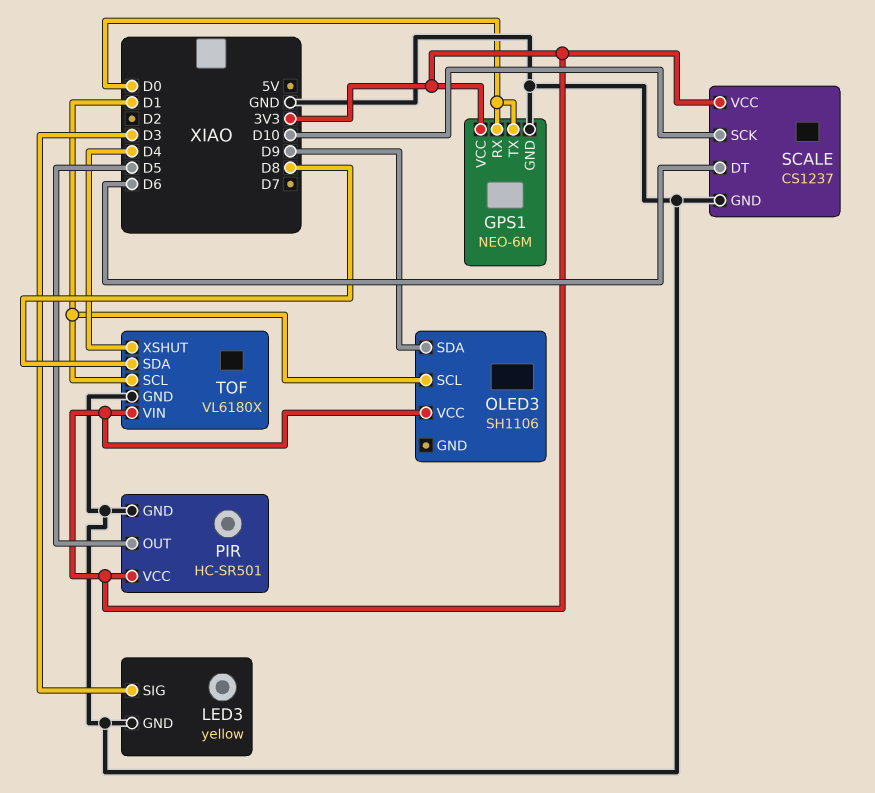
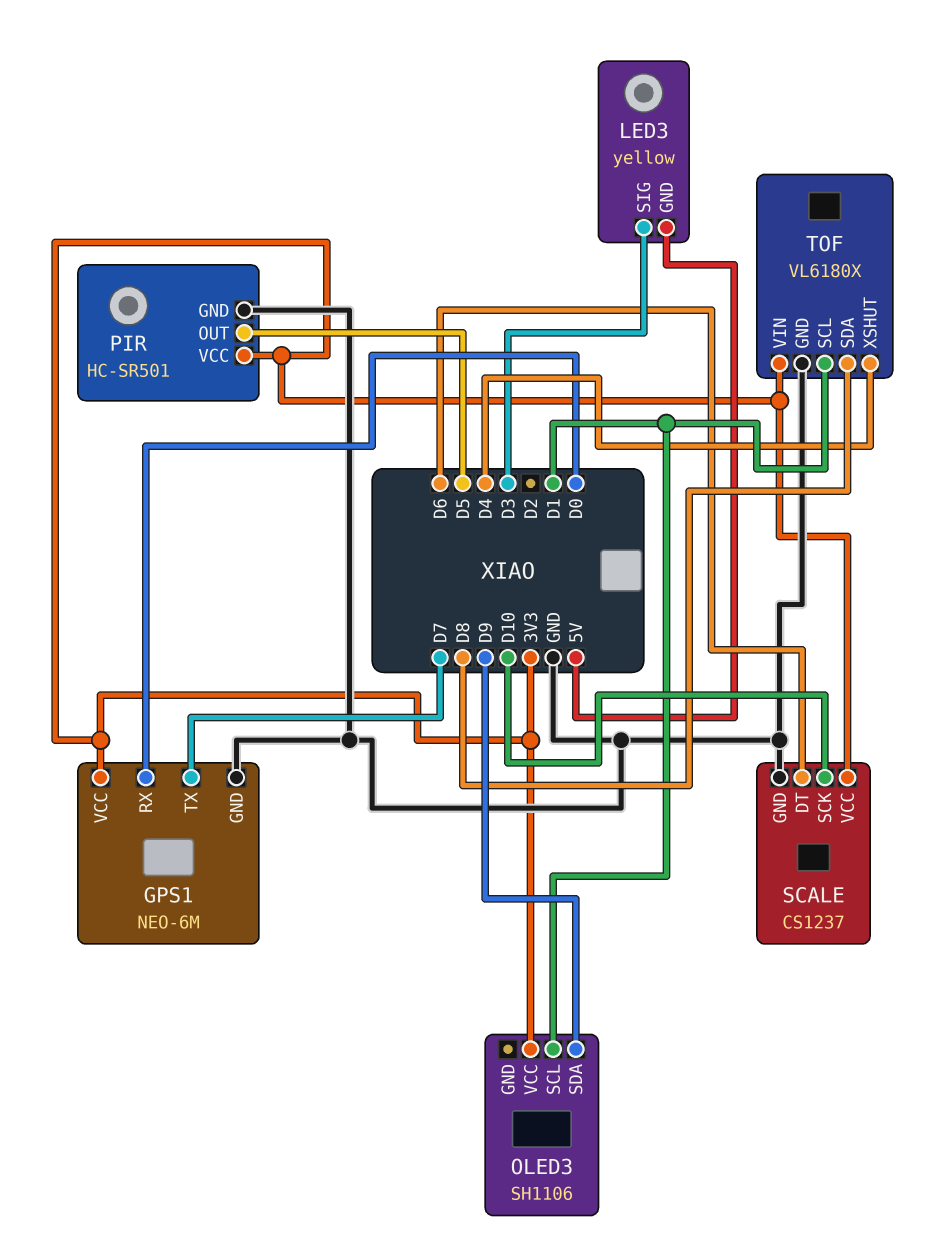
GPS1 pin TX: D0 -> D7
LED3 pin GND: GND -> 5V

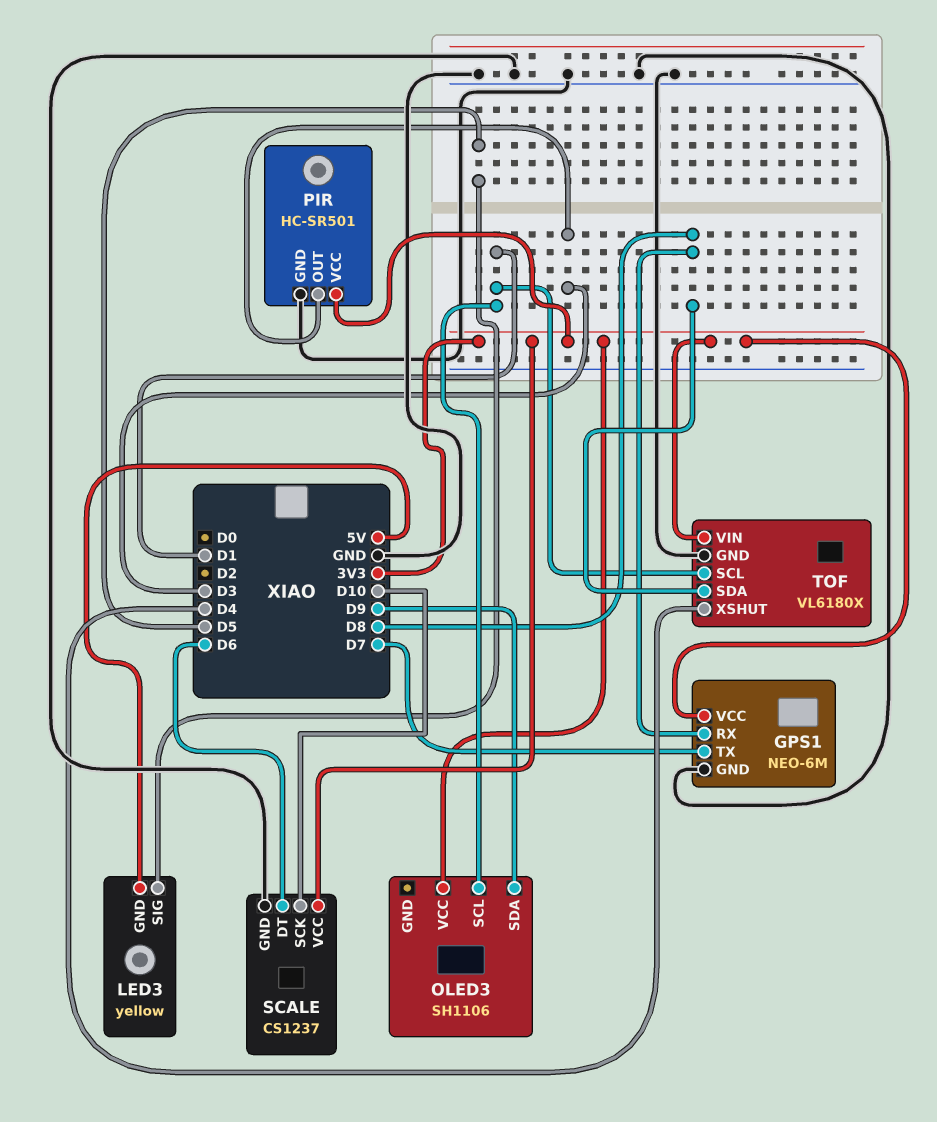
GPS1 pin RX: D0 -> D8
LED3 pin SIG: D3 -> D5
PIR pin OUT: D5 -> D3

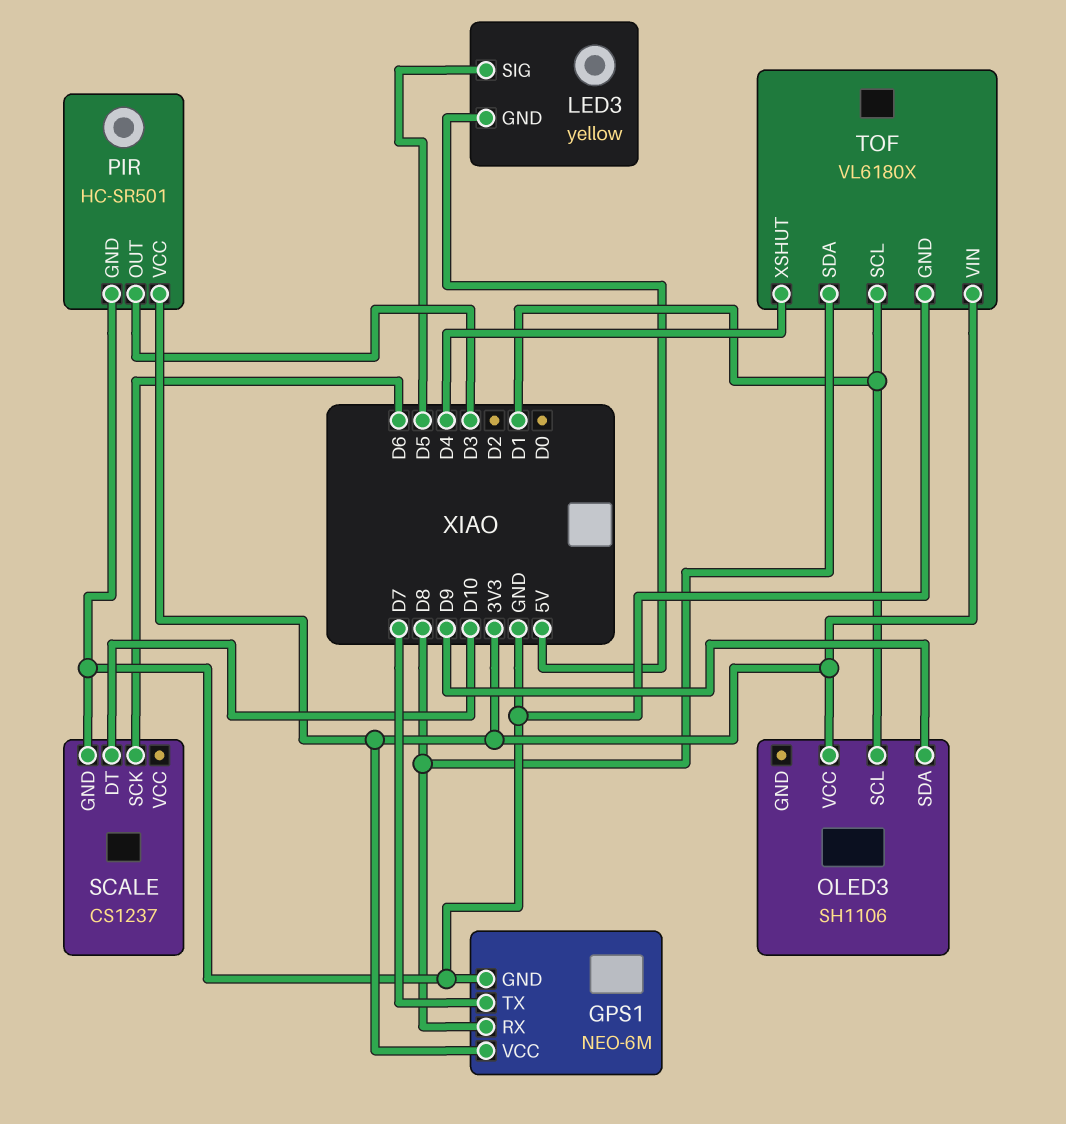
SCALE pin DT: D6 -> D10
SCALE pin SCK: D10 -> D6
SCALE pin VCC: 3V3 -> none

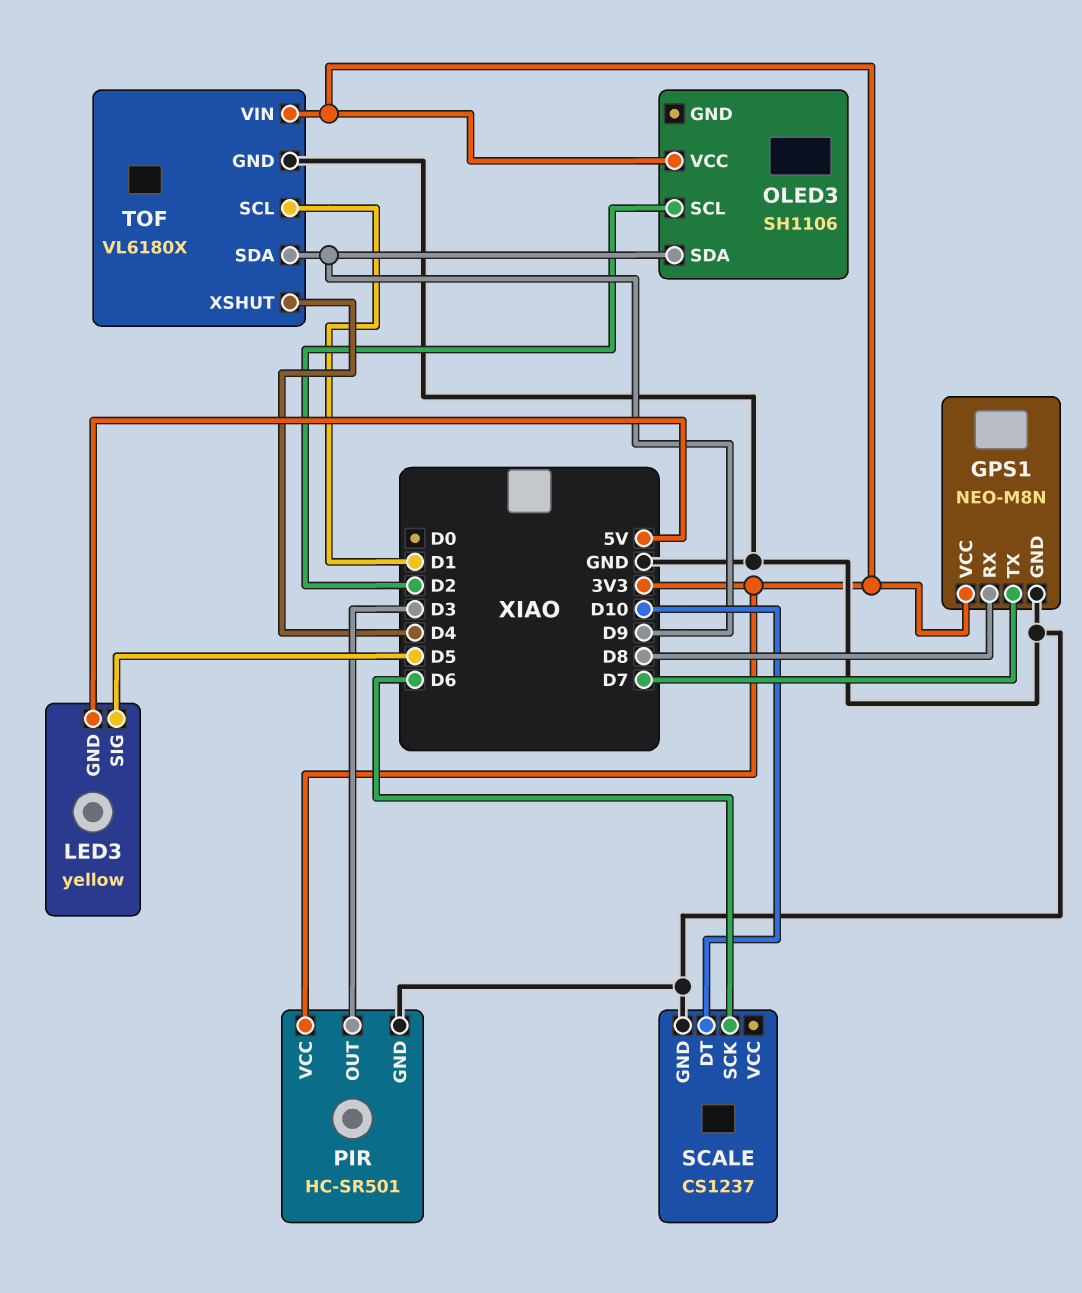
GPS1: NEO-6M -> NEO-M8N
OLED3 pin SCL: D1 -> D2
TOF pin SDA: D8 -> D9

